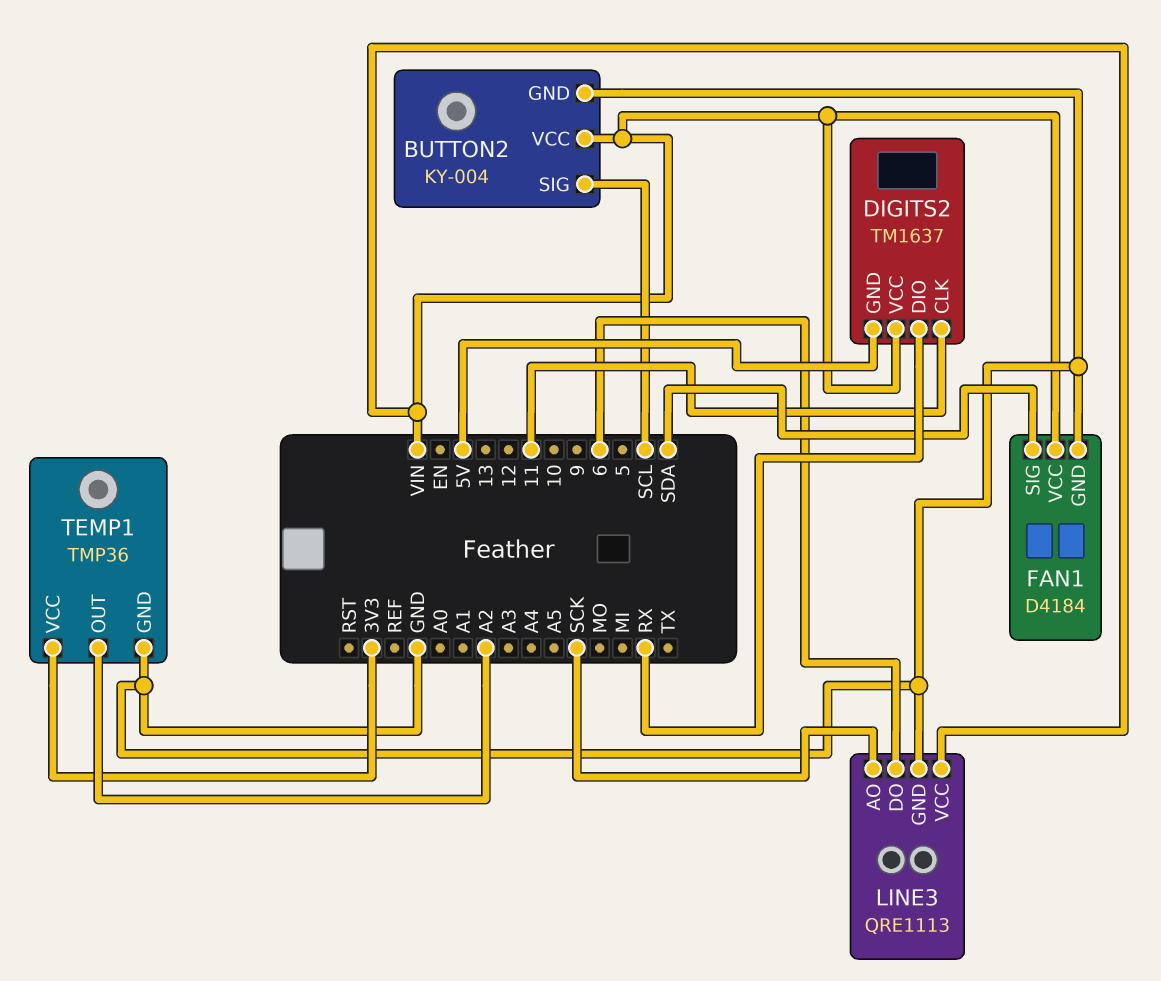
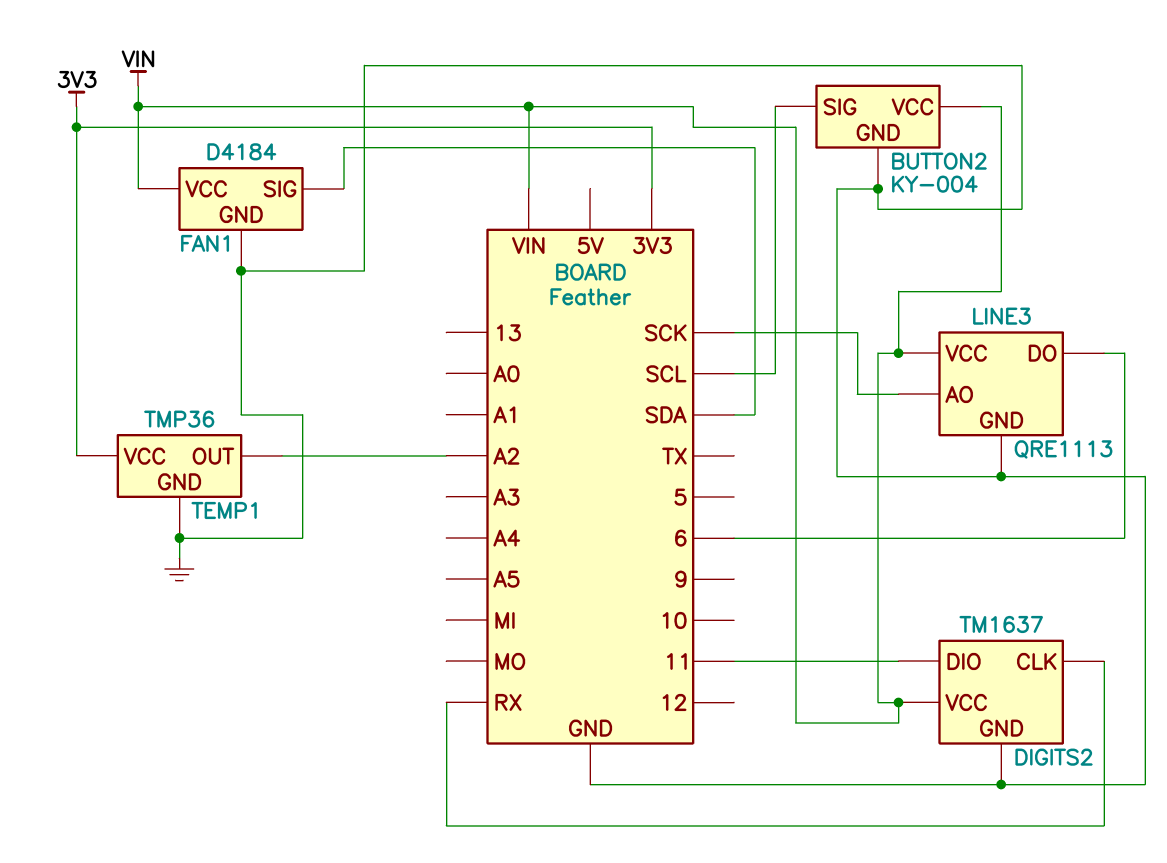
DIGITS2 pin CLK: 11 -> RX
DIGITS2 pin DIO: RX -> 11
DIGITS2 pin GND: 5V -> GND

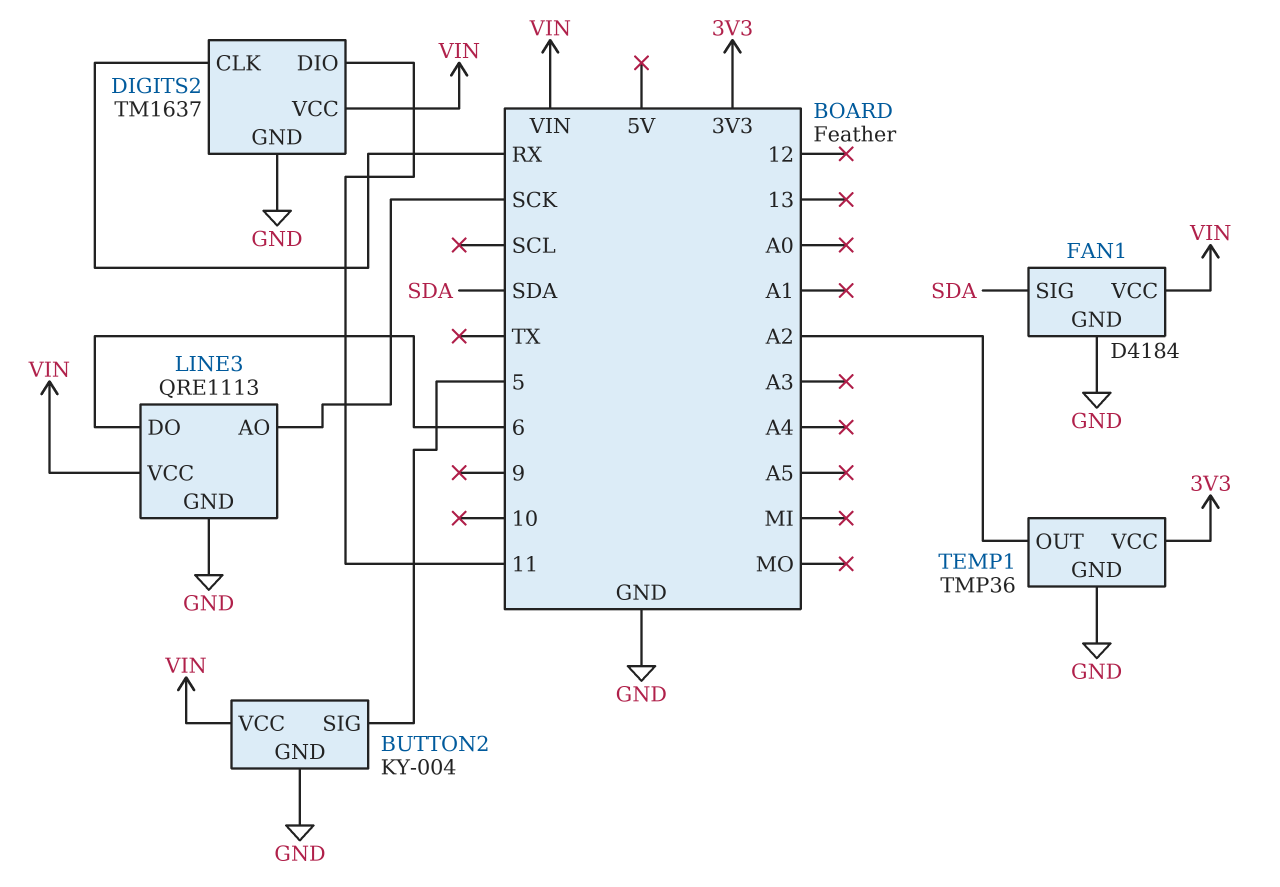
BUTTON2 pin SIG: SCL -> 5

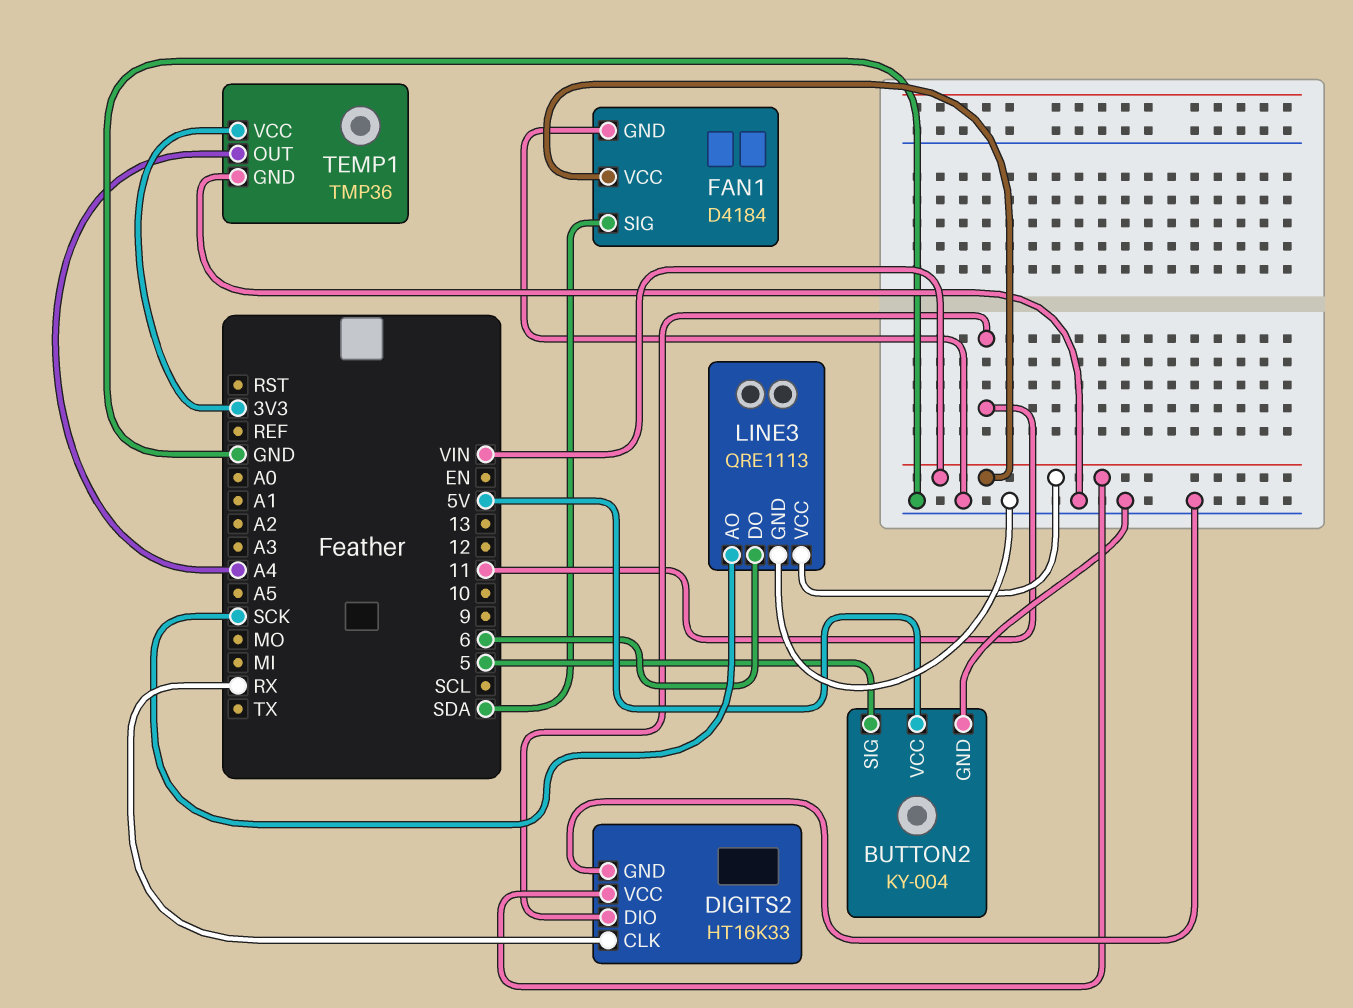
BUTTON2 pin VCC: VIN -> 5V
DIGITS2: TM1637 -> HT16K33
TEMP1 pin OUT: A2 -> A4

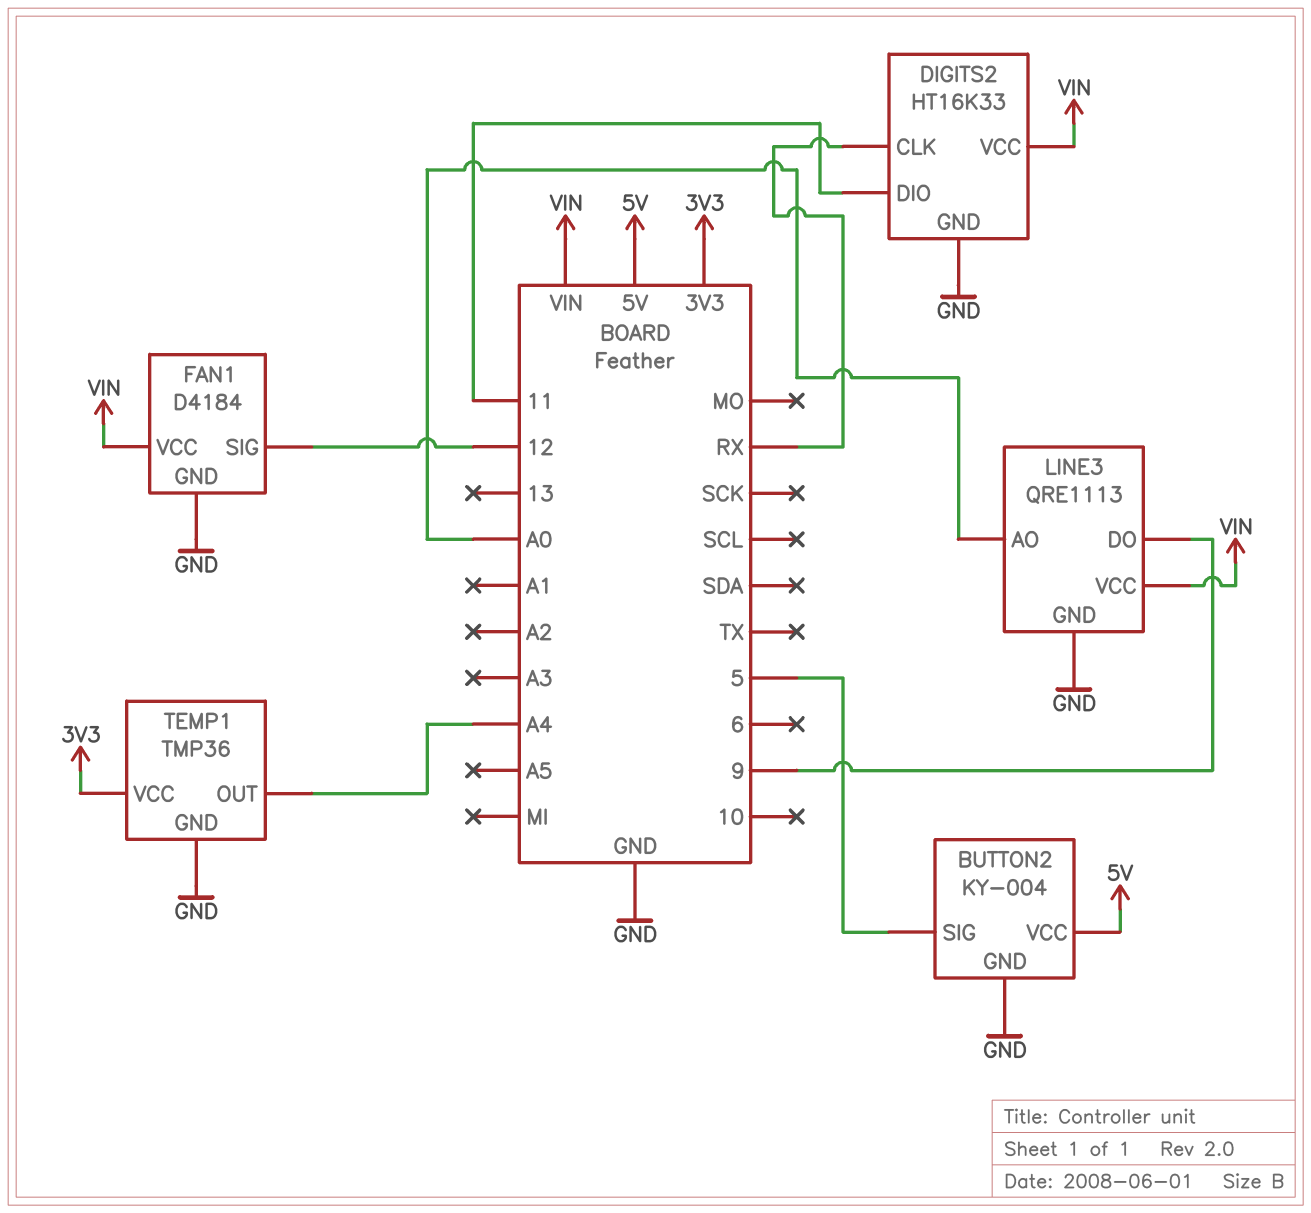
FAN1 pin SIG: SDA -> 12
LINE3 pin AO: SCK -> A0
LINE3 pin DO: 6 -> 9

